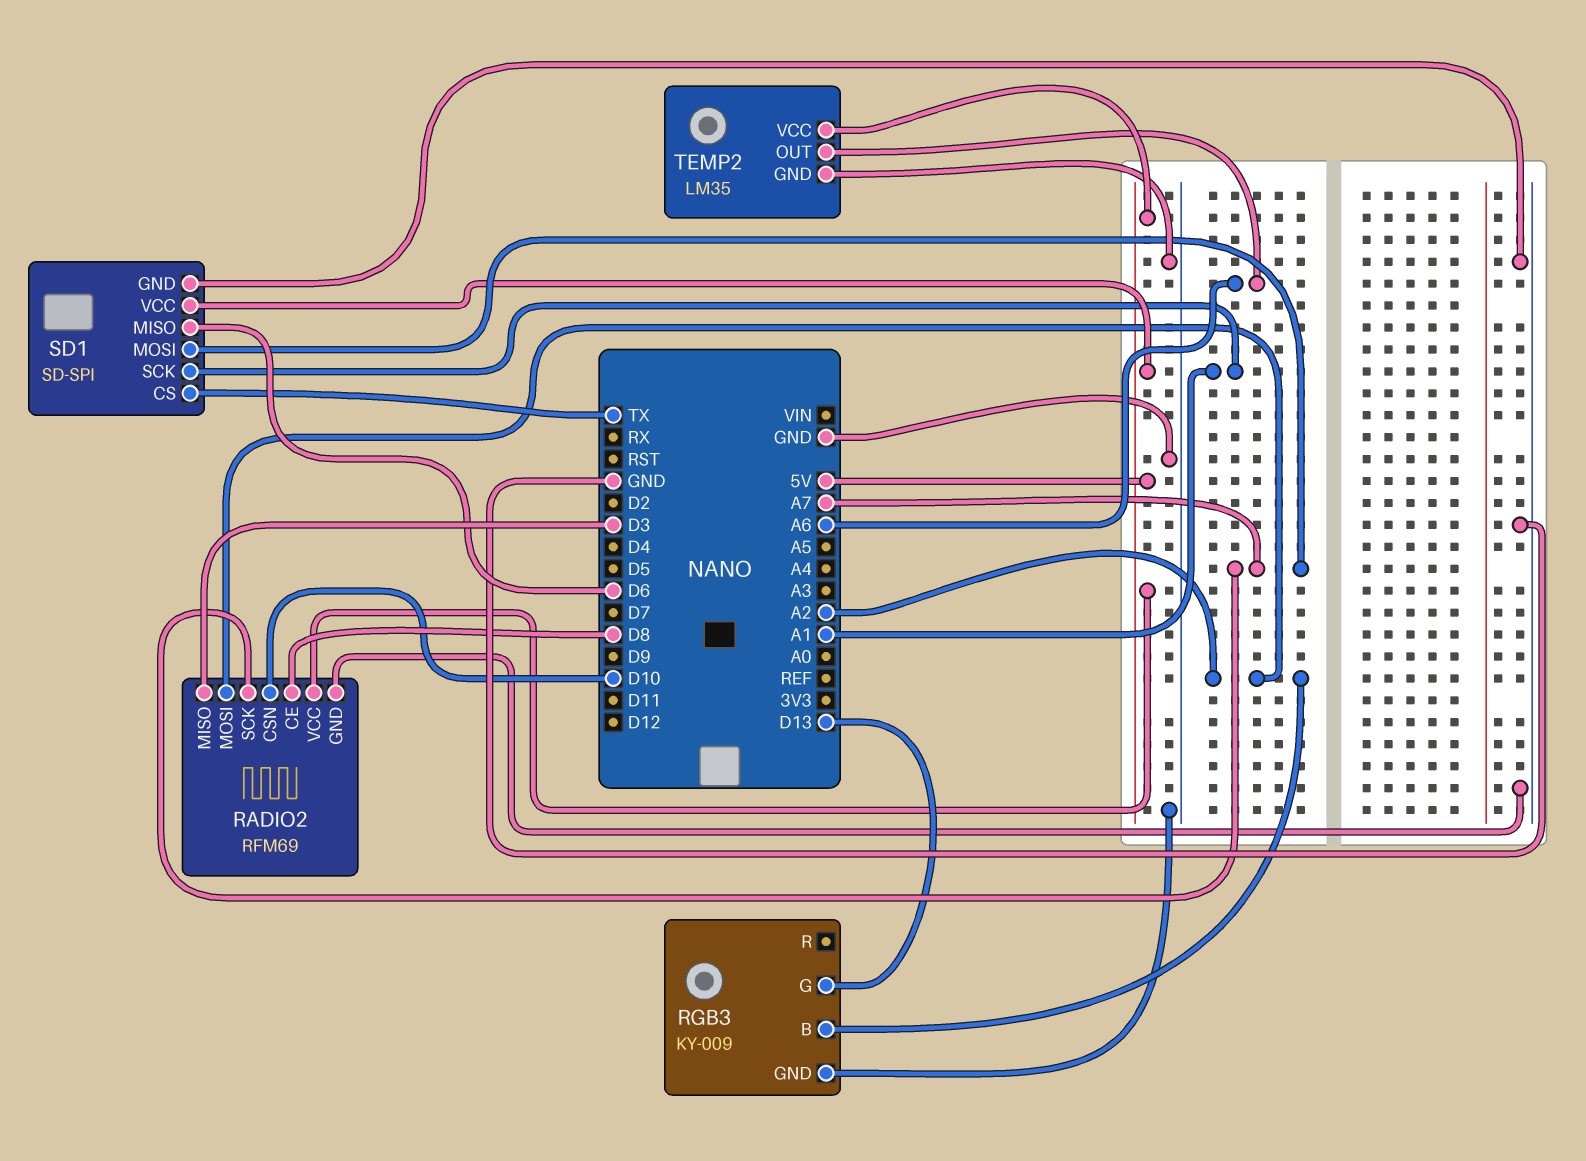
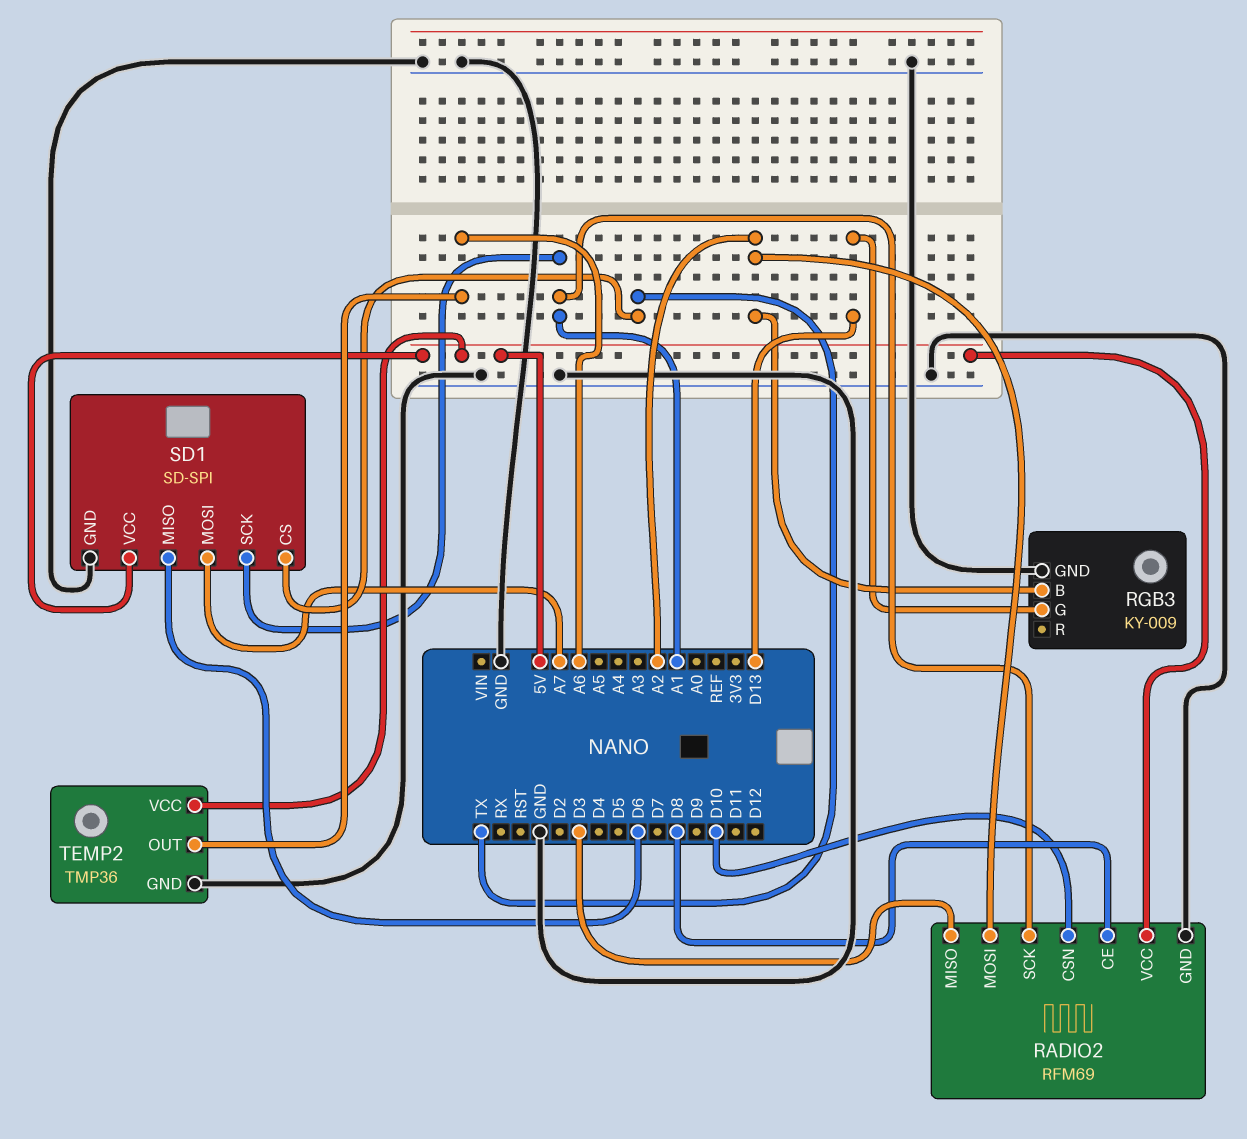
RADIO2 pin SCK: A7 -> A1
TEMP2: LM35 -> TMP36

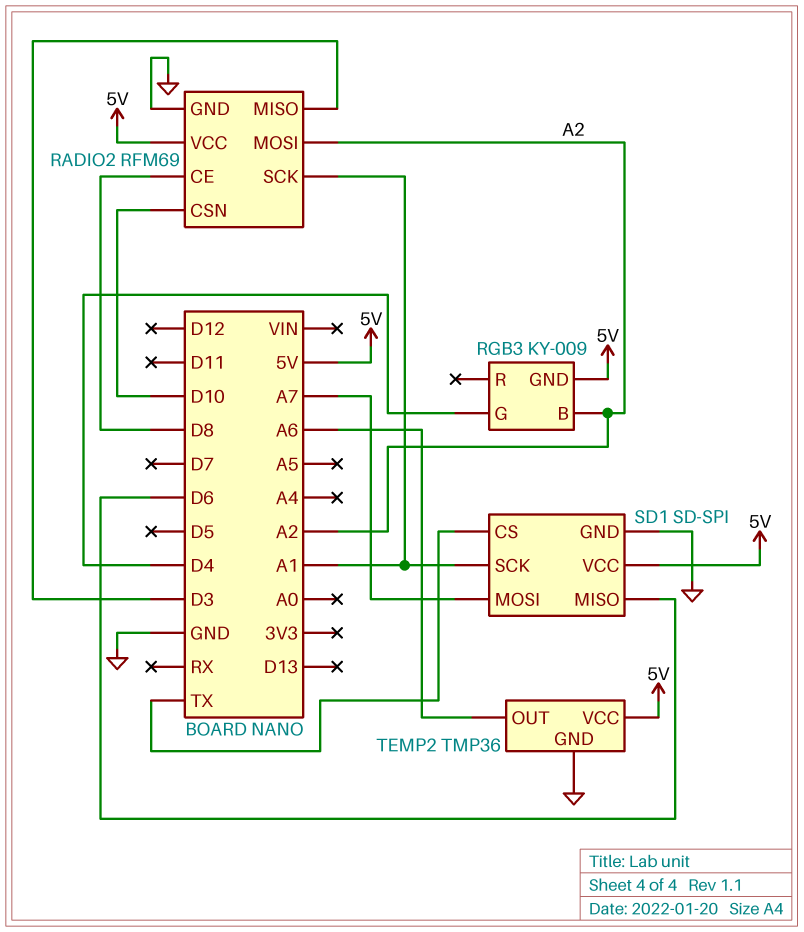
RGB3 pin G: D13 -> D4
RGB3 pin GND: GND -> 5V

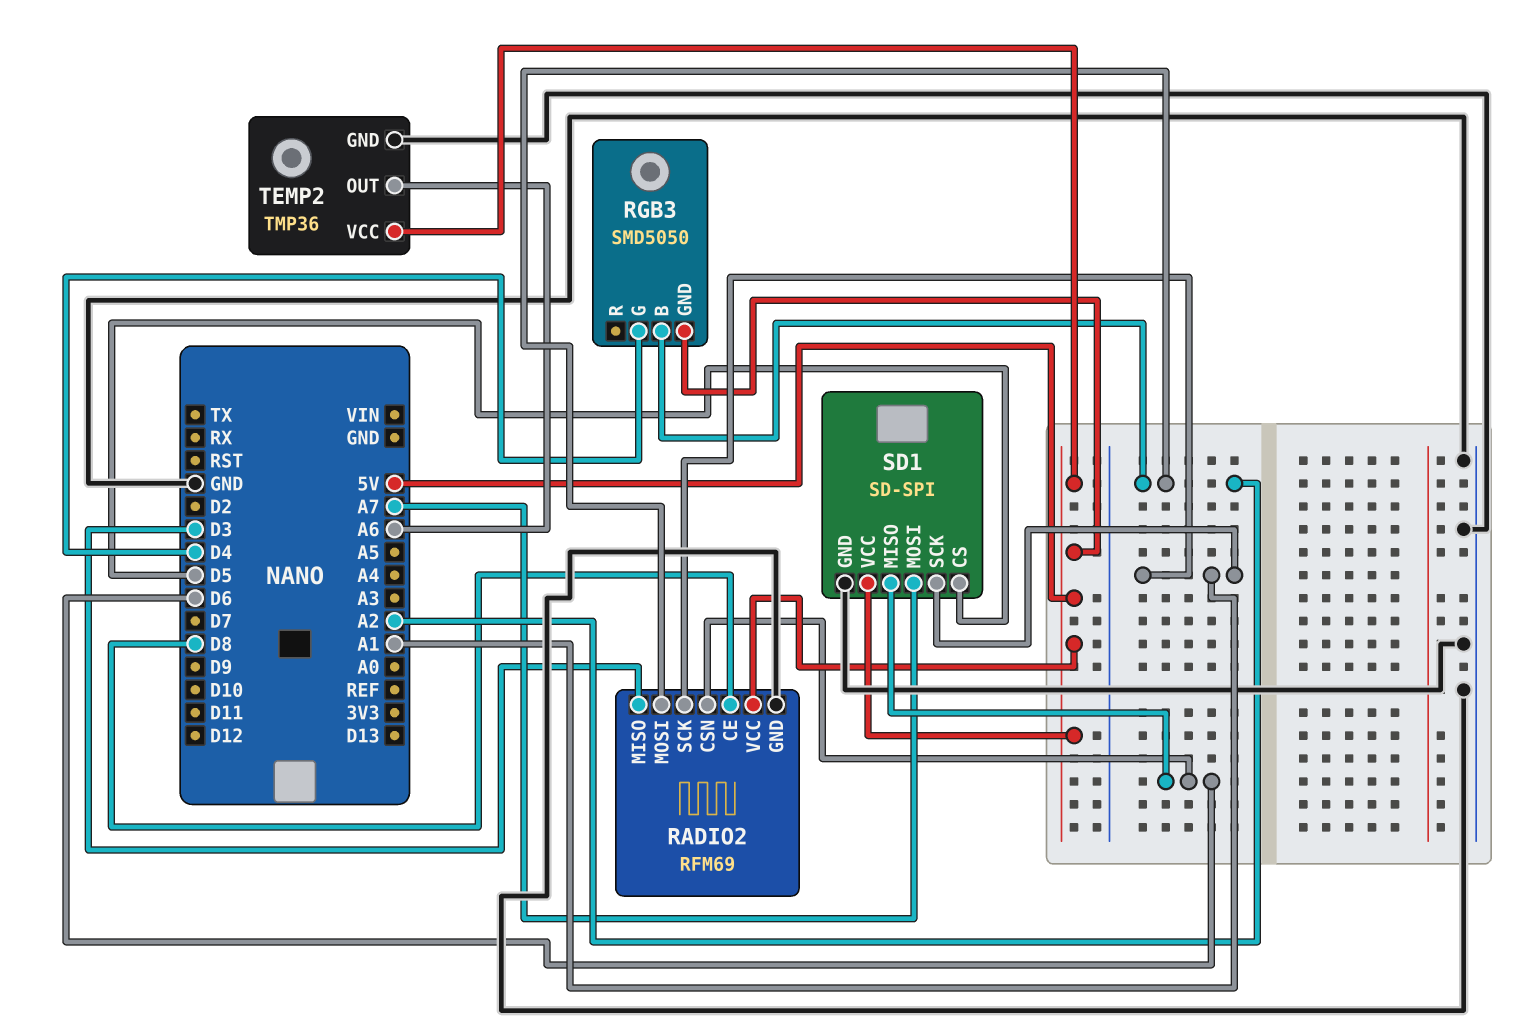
RADIO2 pin CSN: D10 -> D6
RGB3: KY-009 -> SMD5050
SD1 pin CS: TX -> D5

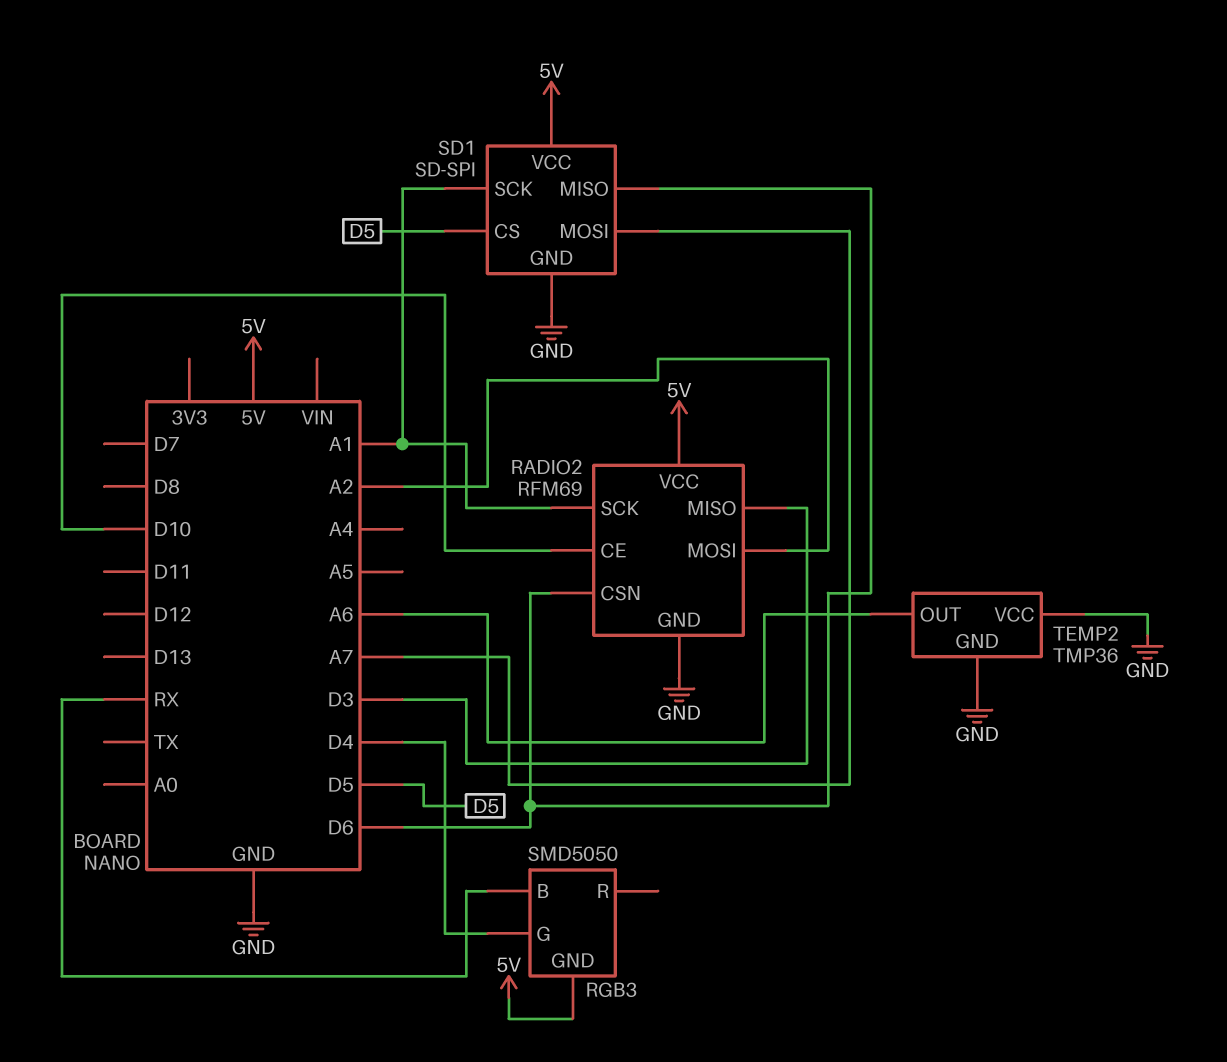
RADIO2 pin CE: D8 -> D10
RGB3 pin B: A2 -> RX
TEMP2 pin VCC: 5V -> GND

